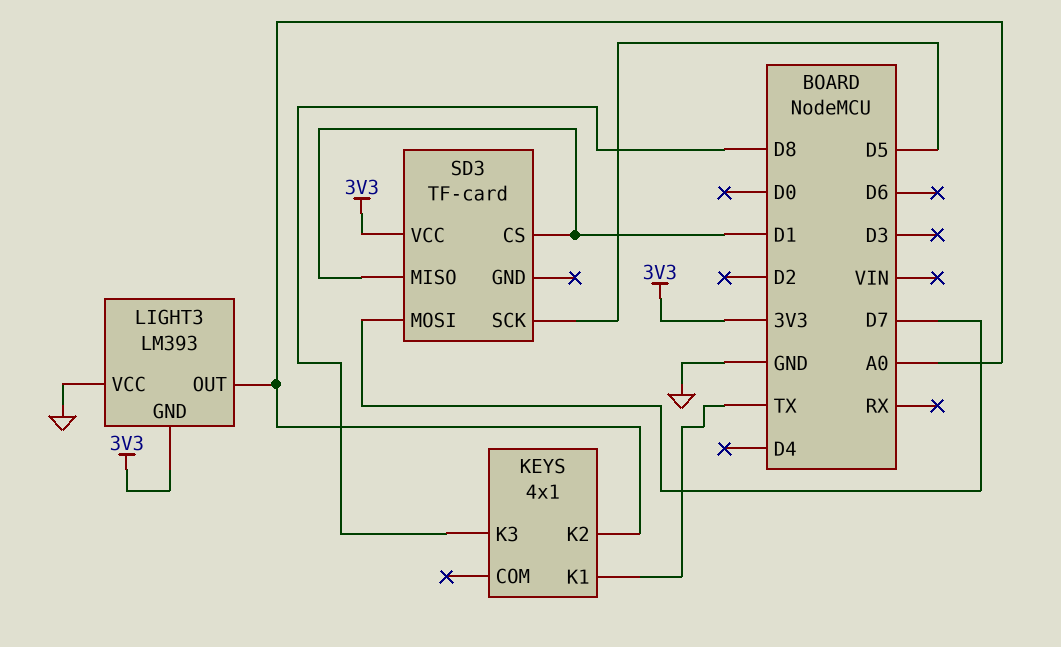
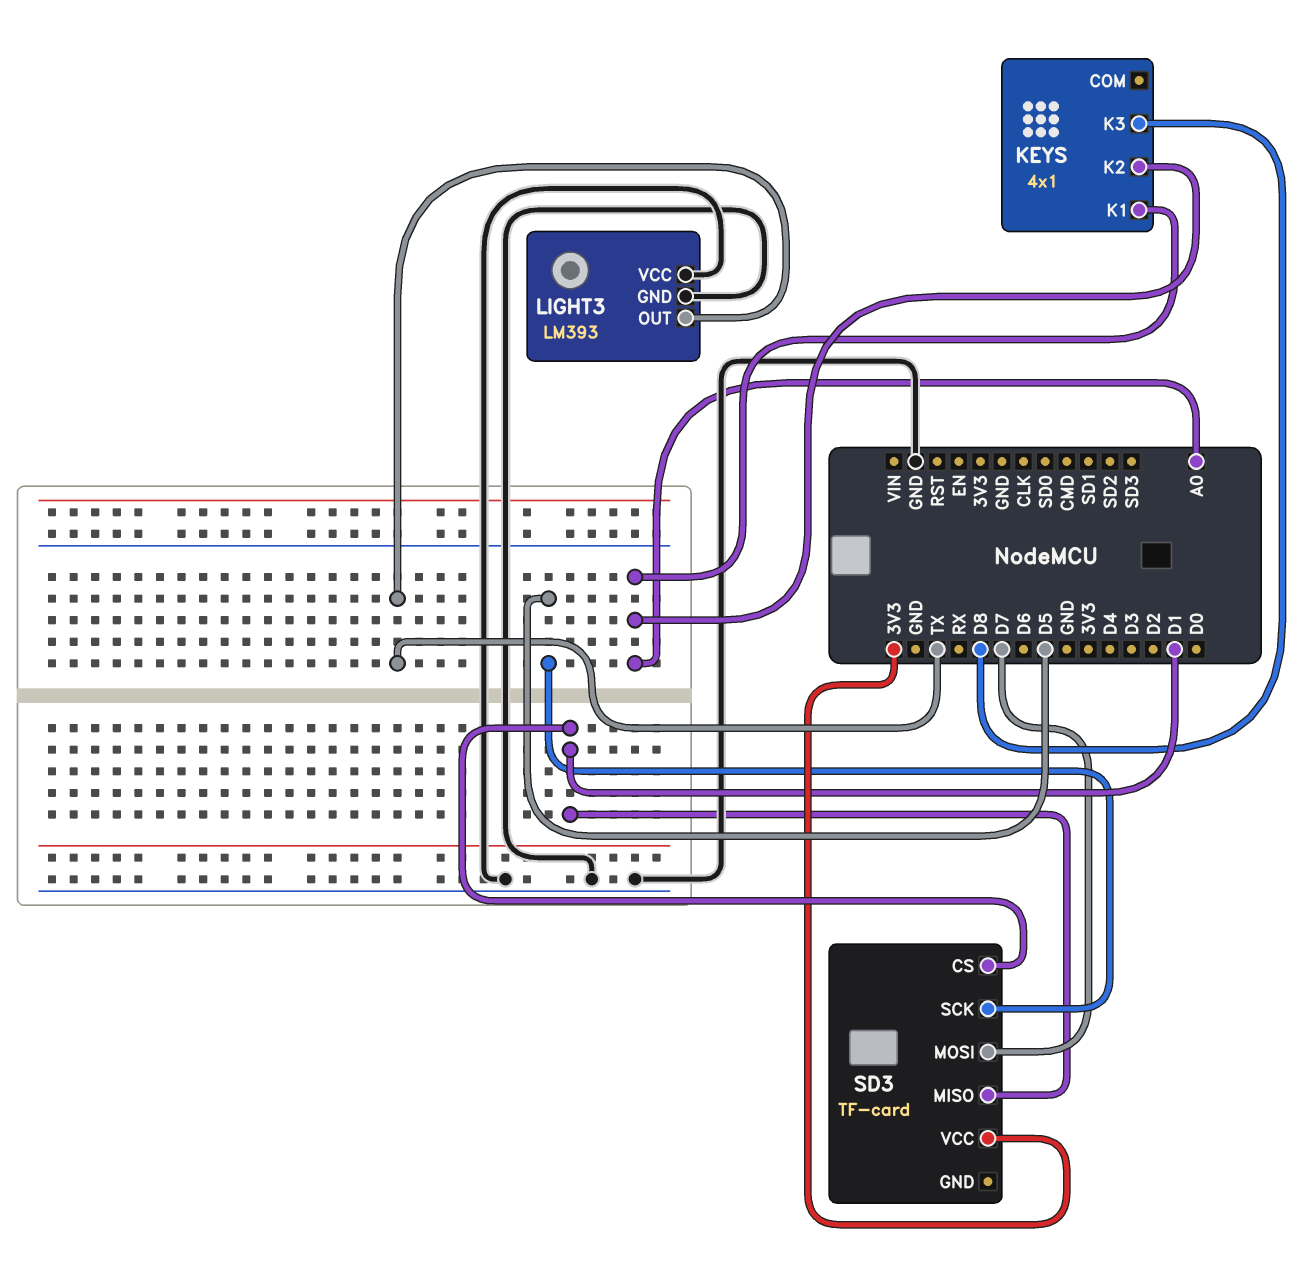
KEYS pin K1: TX -> A0
LIGHT3 pin GND: 3V3 -> GND
LIGHT3 pin OUT: A0 -> TX

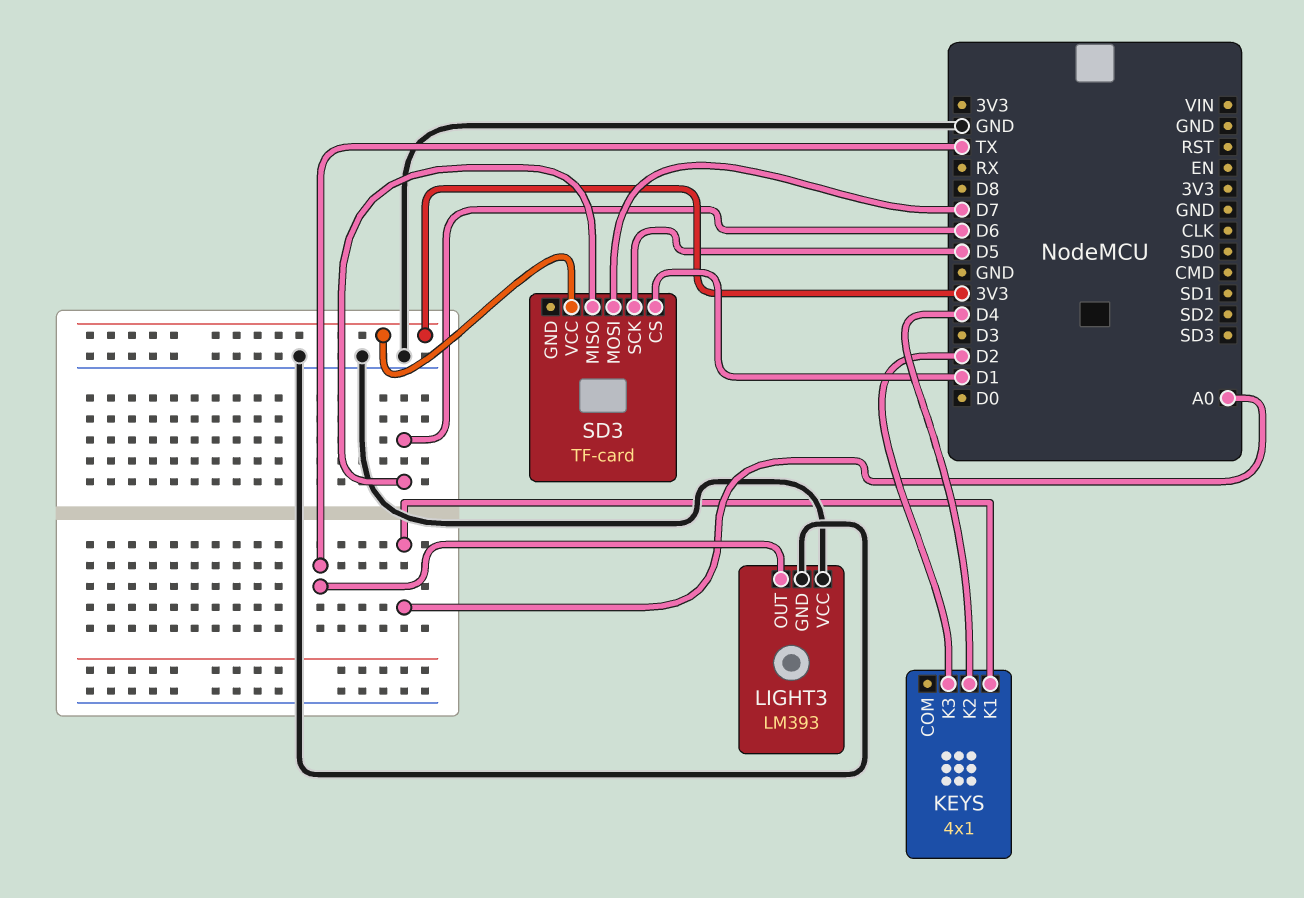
KEYS pin K2: A0 -> D4
KEYS pin K3: D8 -> D2
SD3 pin MISO: D1 -> D6

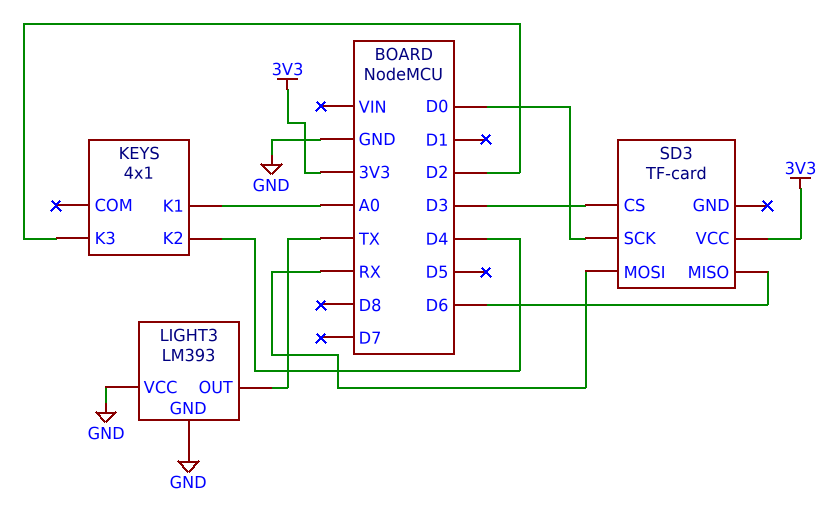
SD3 pin CS: D1 -> D3
SD3 pin MOSI: D7 -> RX
SD3 pin SCK: D5 -> D0

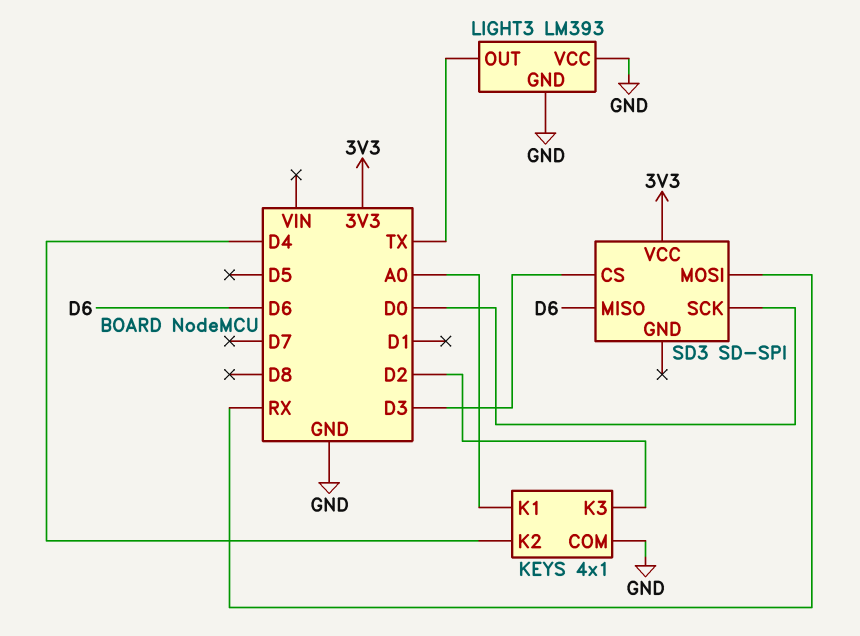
KEYS pin COM: none -> GND
SD3: TF-card -> SD-SPI

